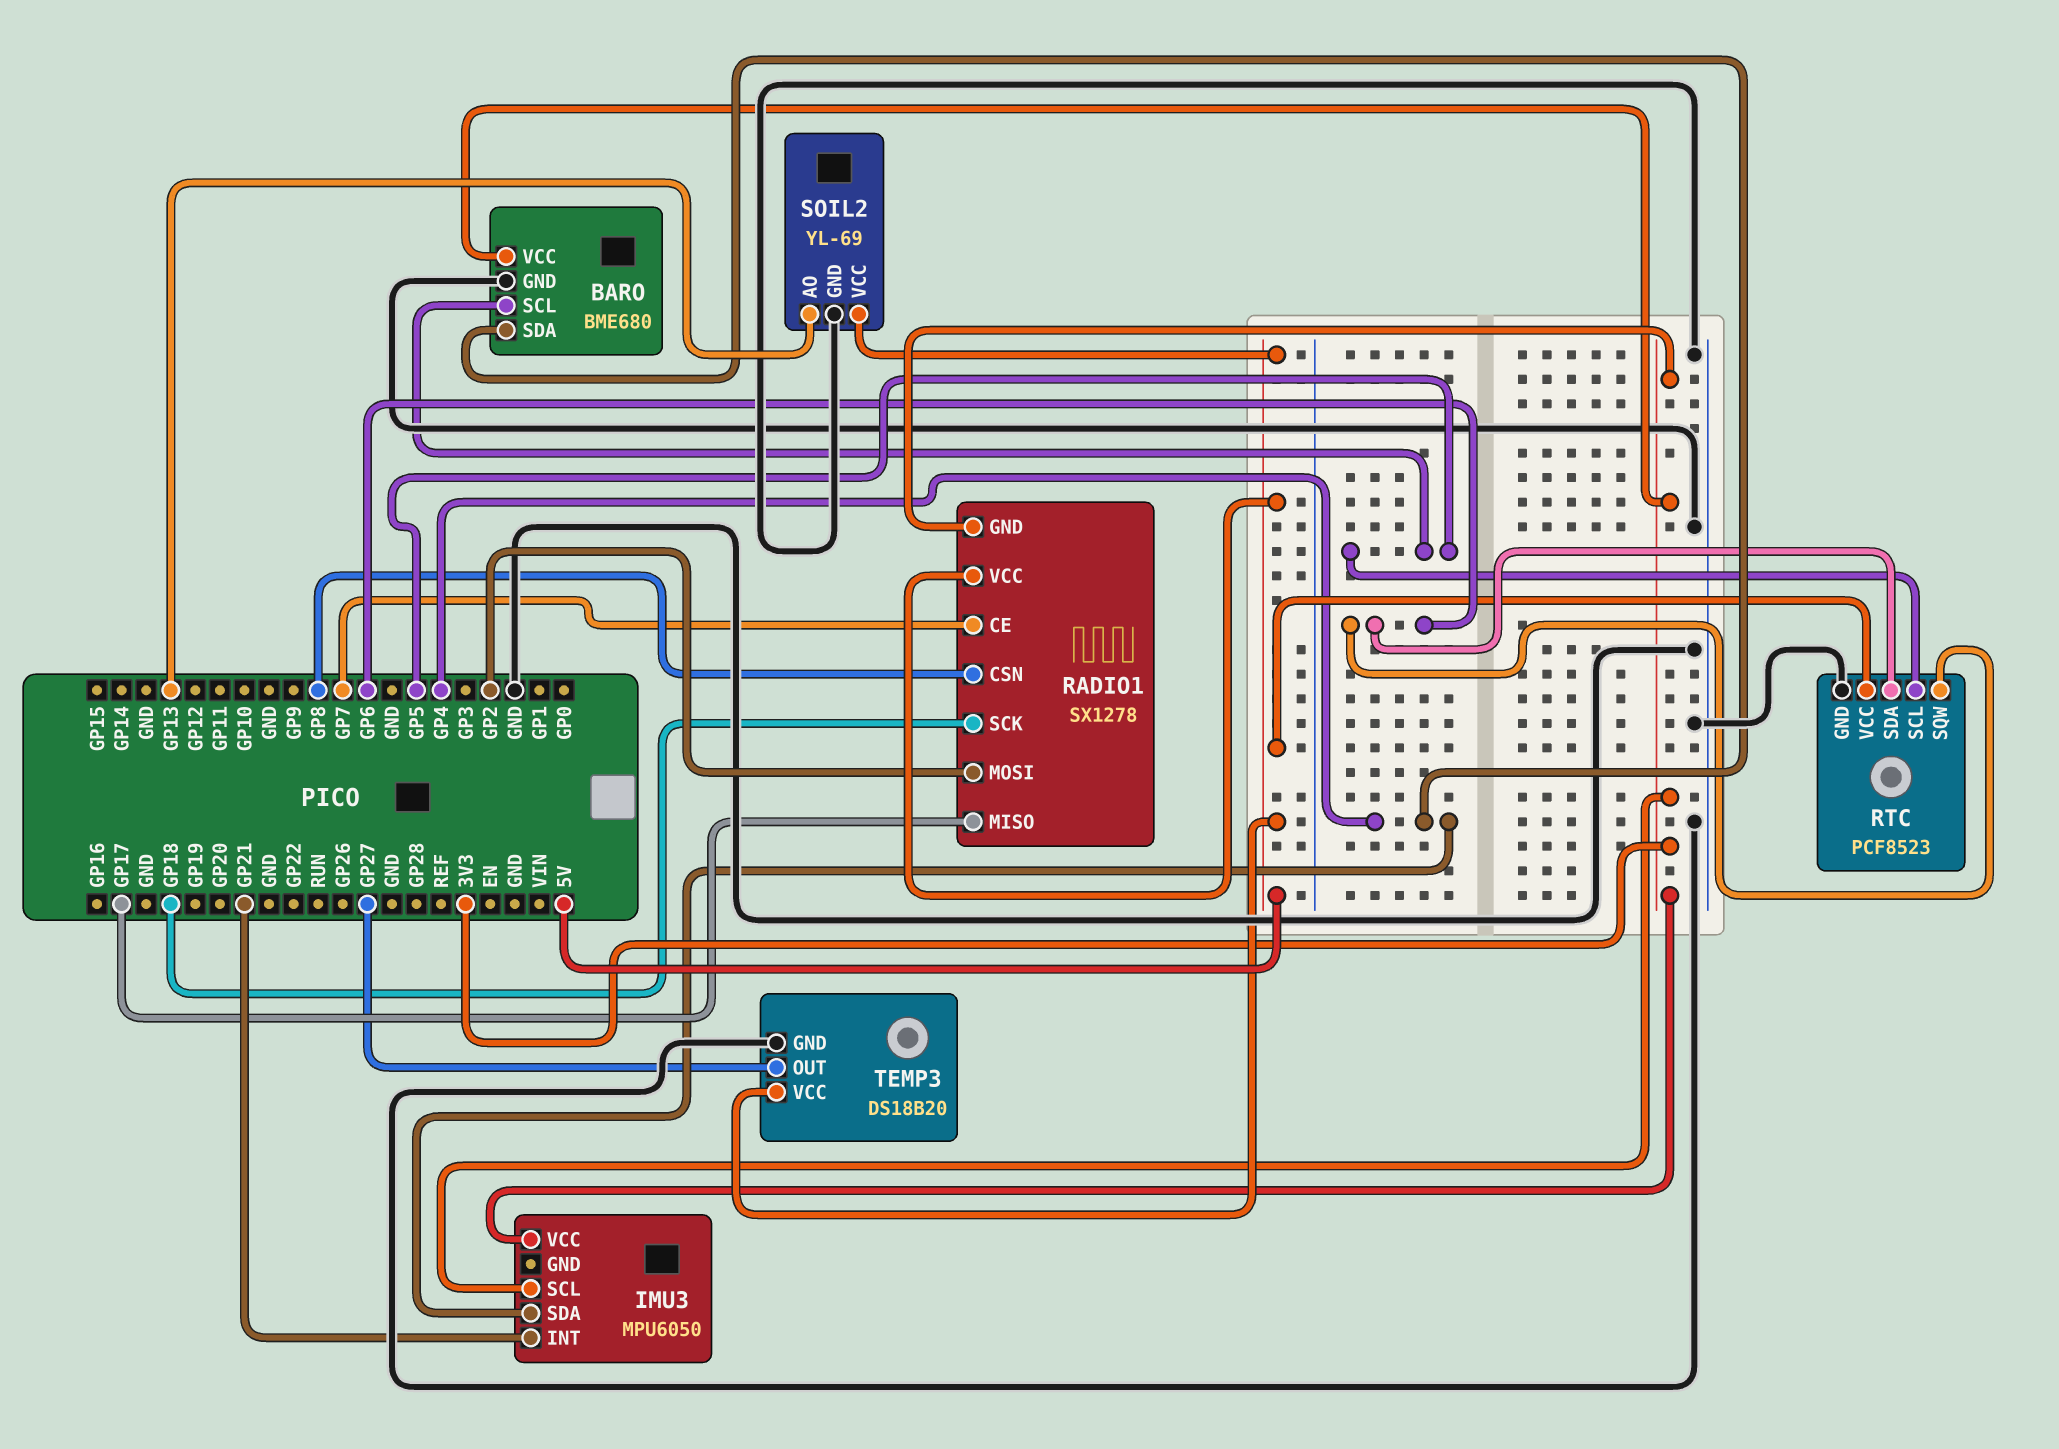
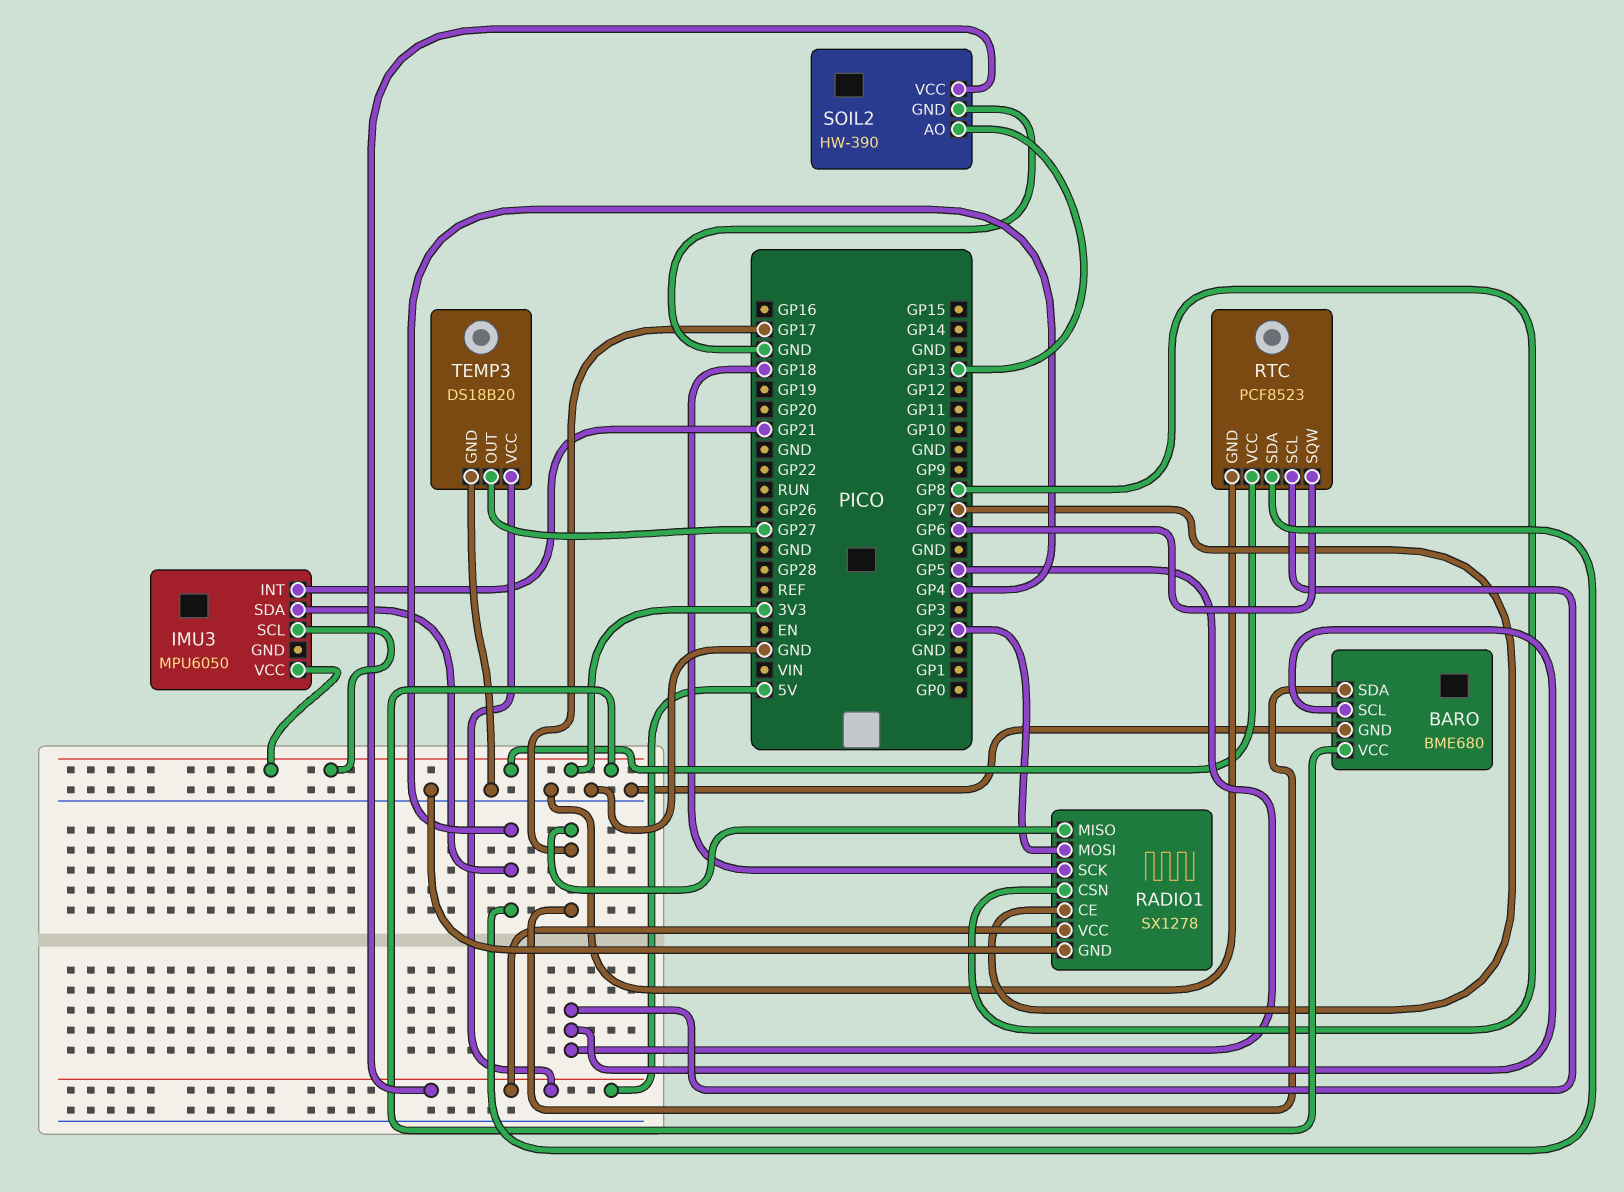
BARO pin SDA: GP4 -> GP17
RADIO1 pin GND: 3V3 -> GND
RTC pin SDA: GP6 -> GP4
RTC pin VCC: 5V -> 3V3
SOIL2: YL-69 -> HW-390

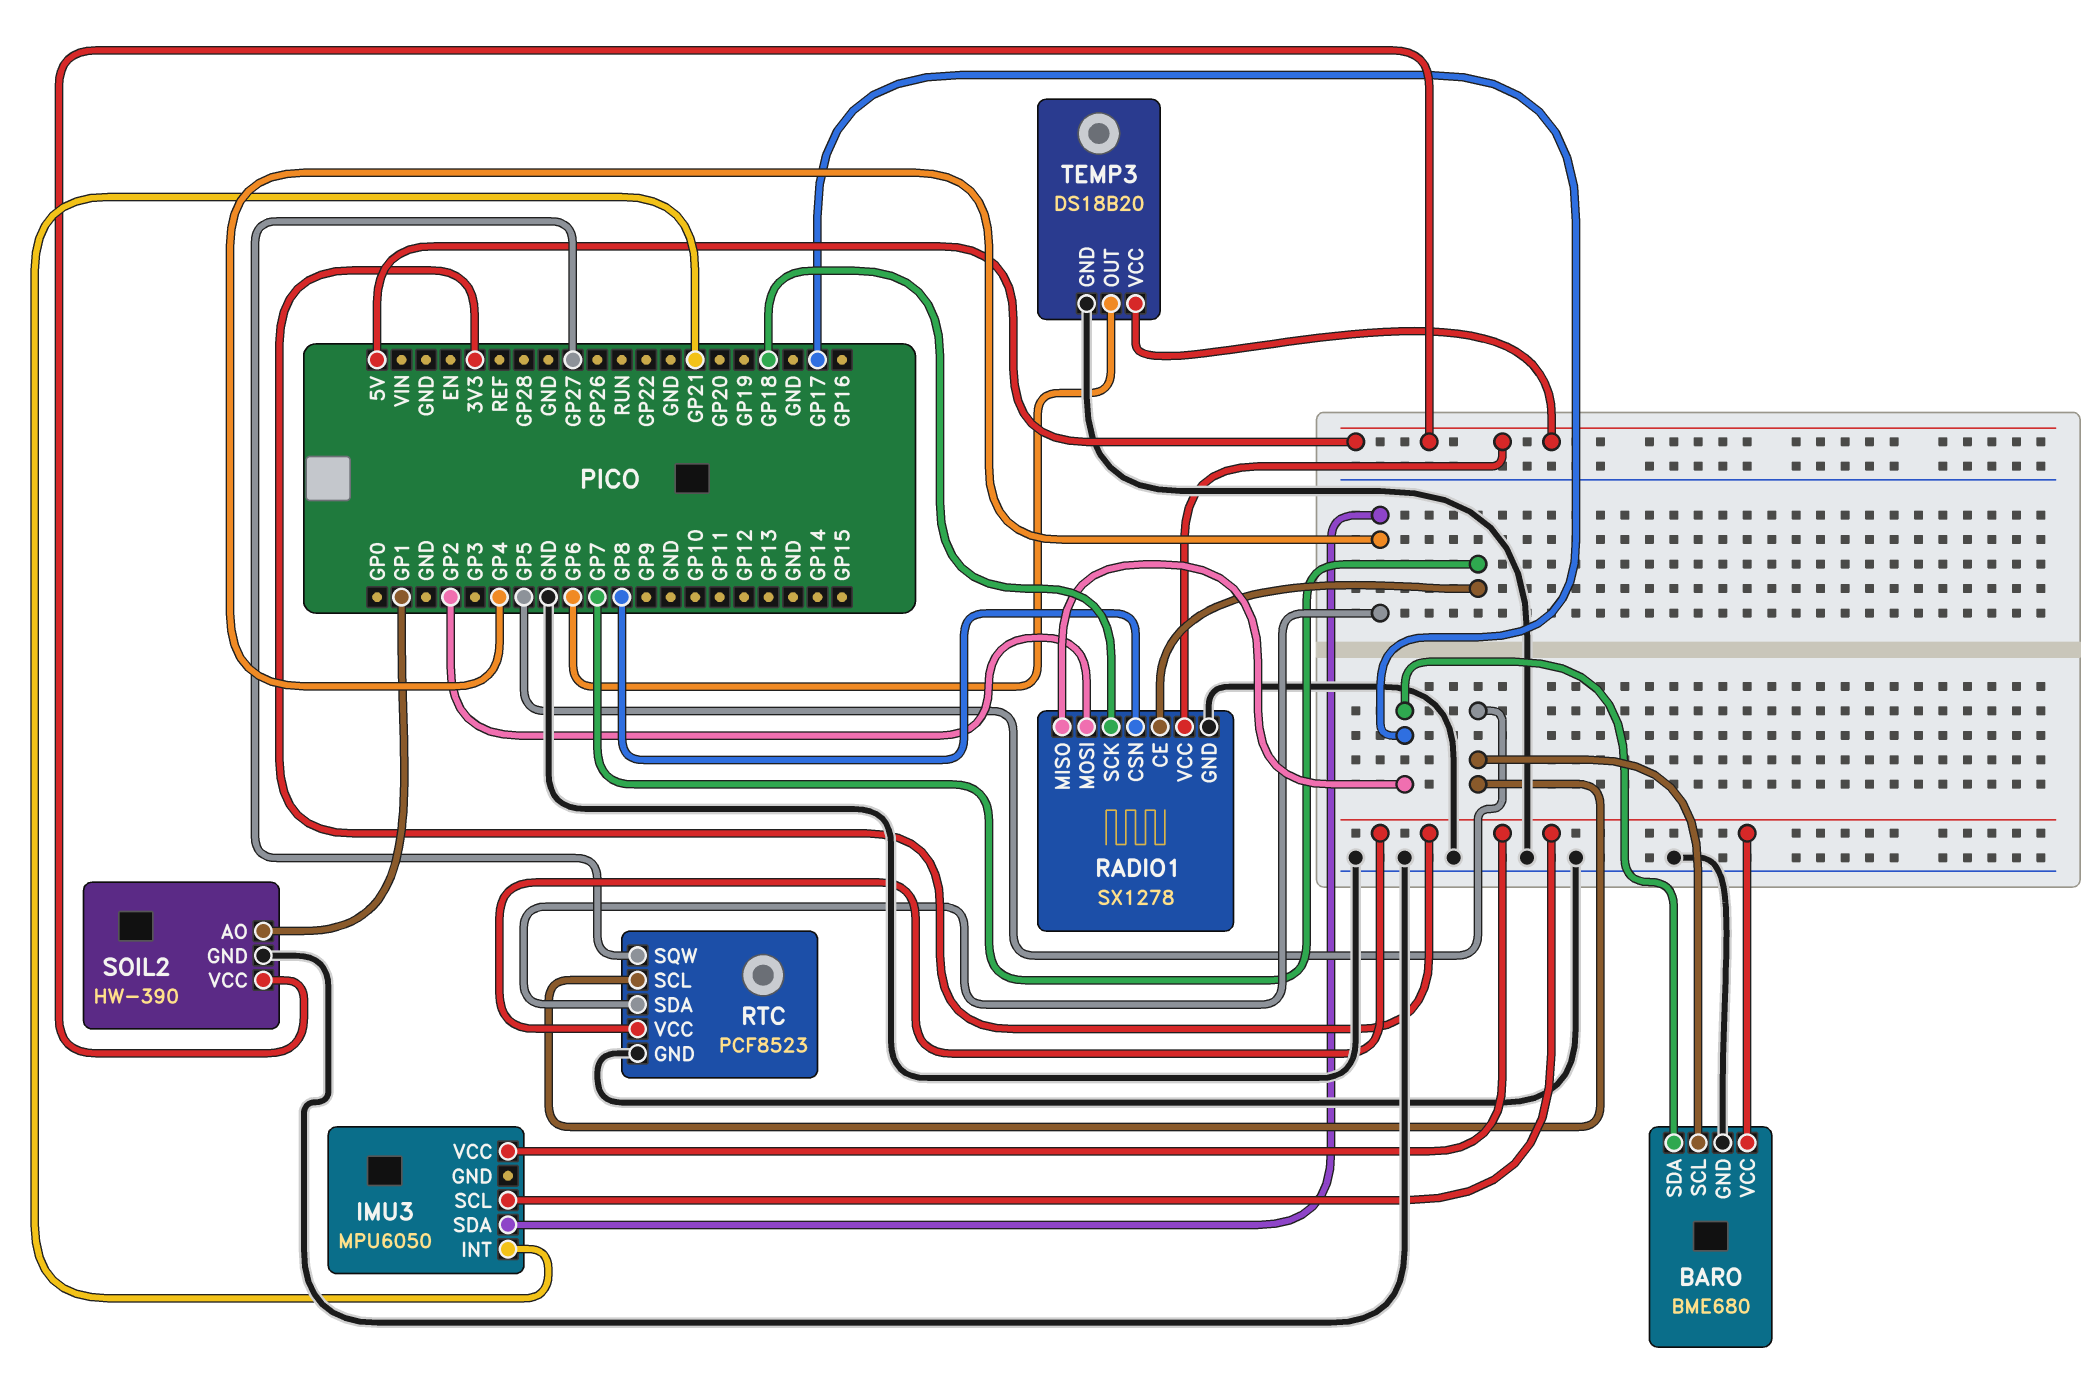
RTC pin SQW: GP6 -> GP27
SOIL2 pin AO: GP13 -> GP1
TEMP3 pin OUT: GP27 -> GP6

